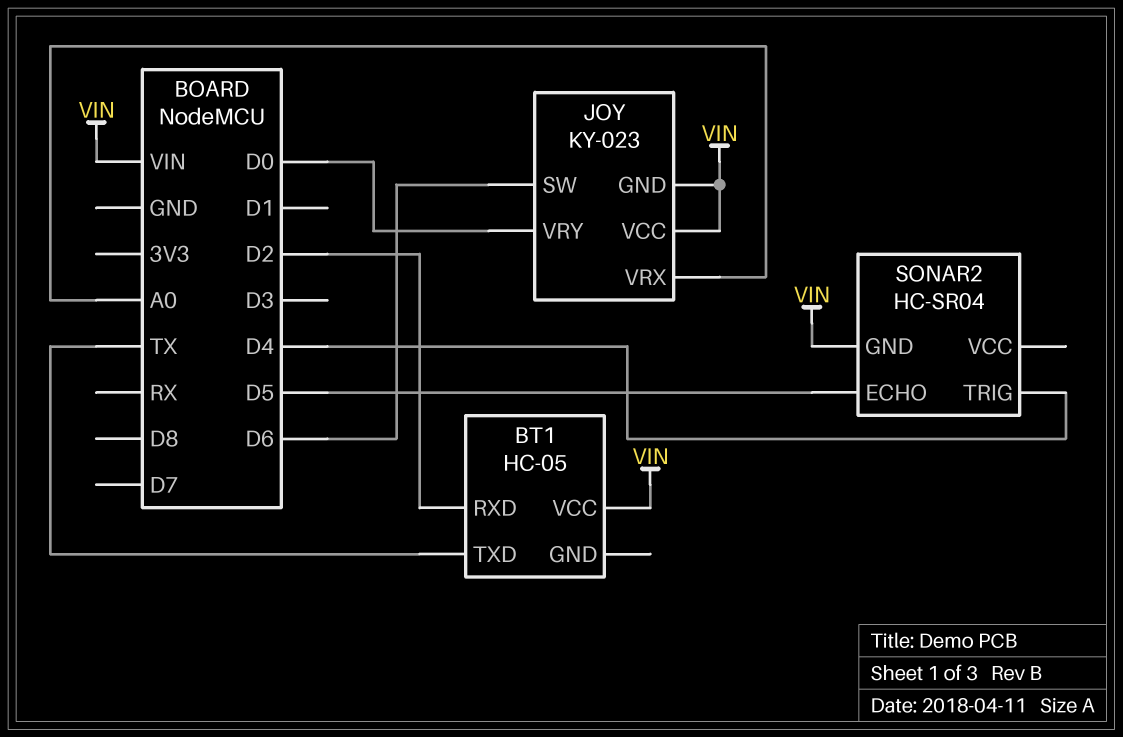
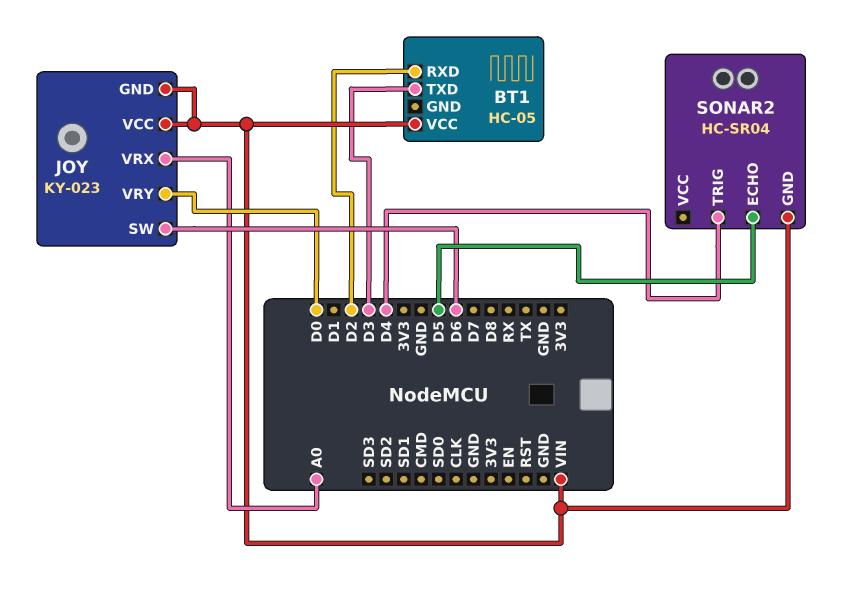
BT1 pin TXD: TX -> D3

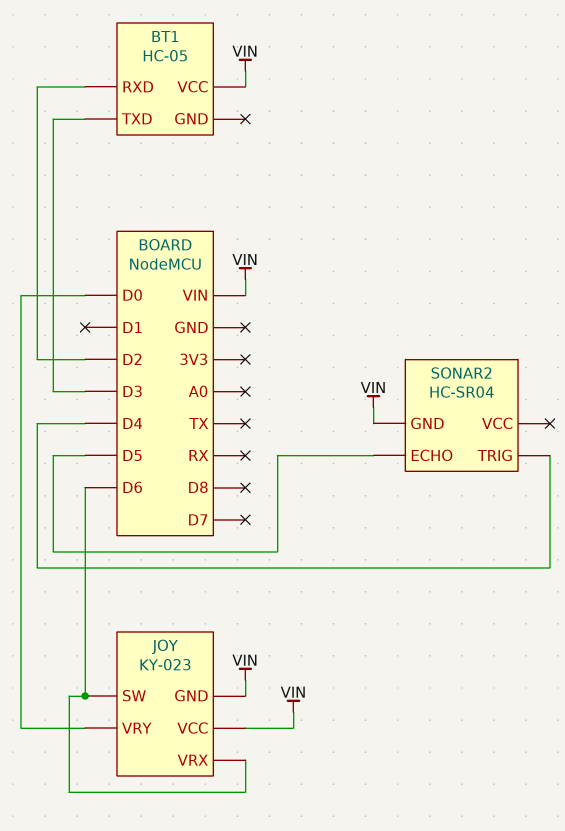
JOY pin VRX: A0 -> D6

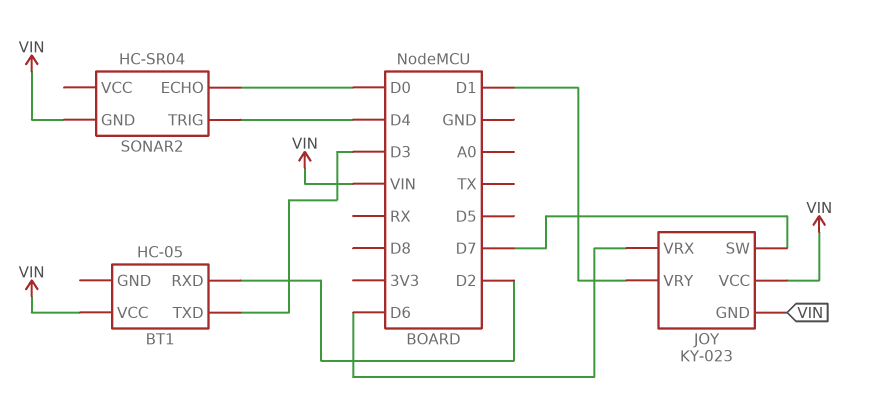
JOY pin SW: D6 -> D7
JOY pin VRY: D0 -> D1
SONAR2 pin ECHO: D5 -> D0

